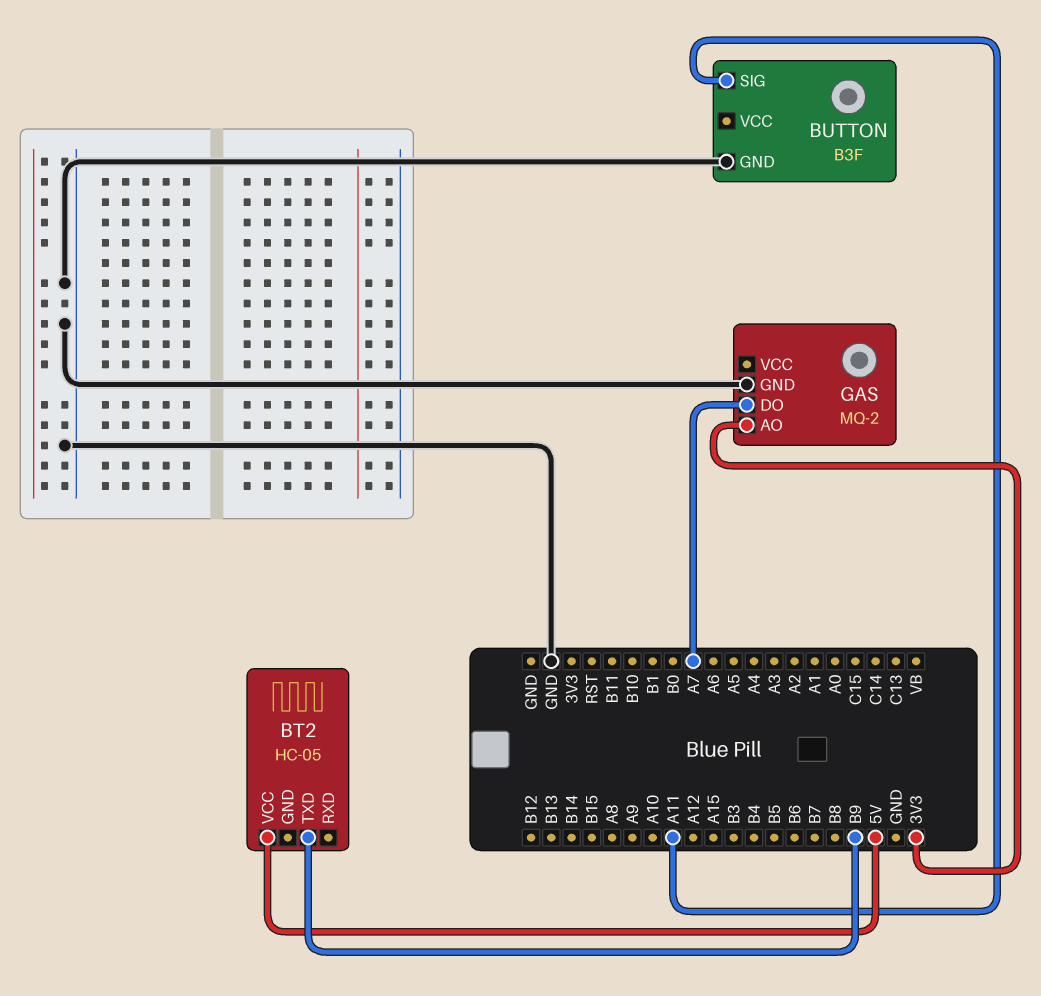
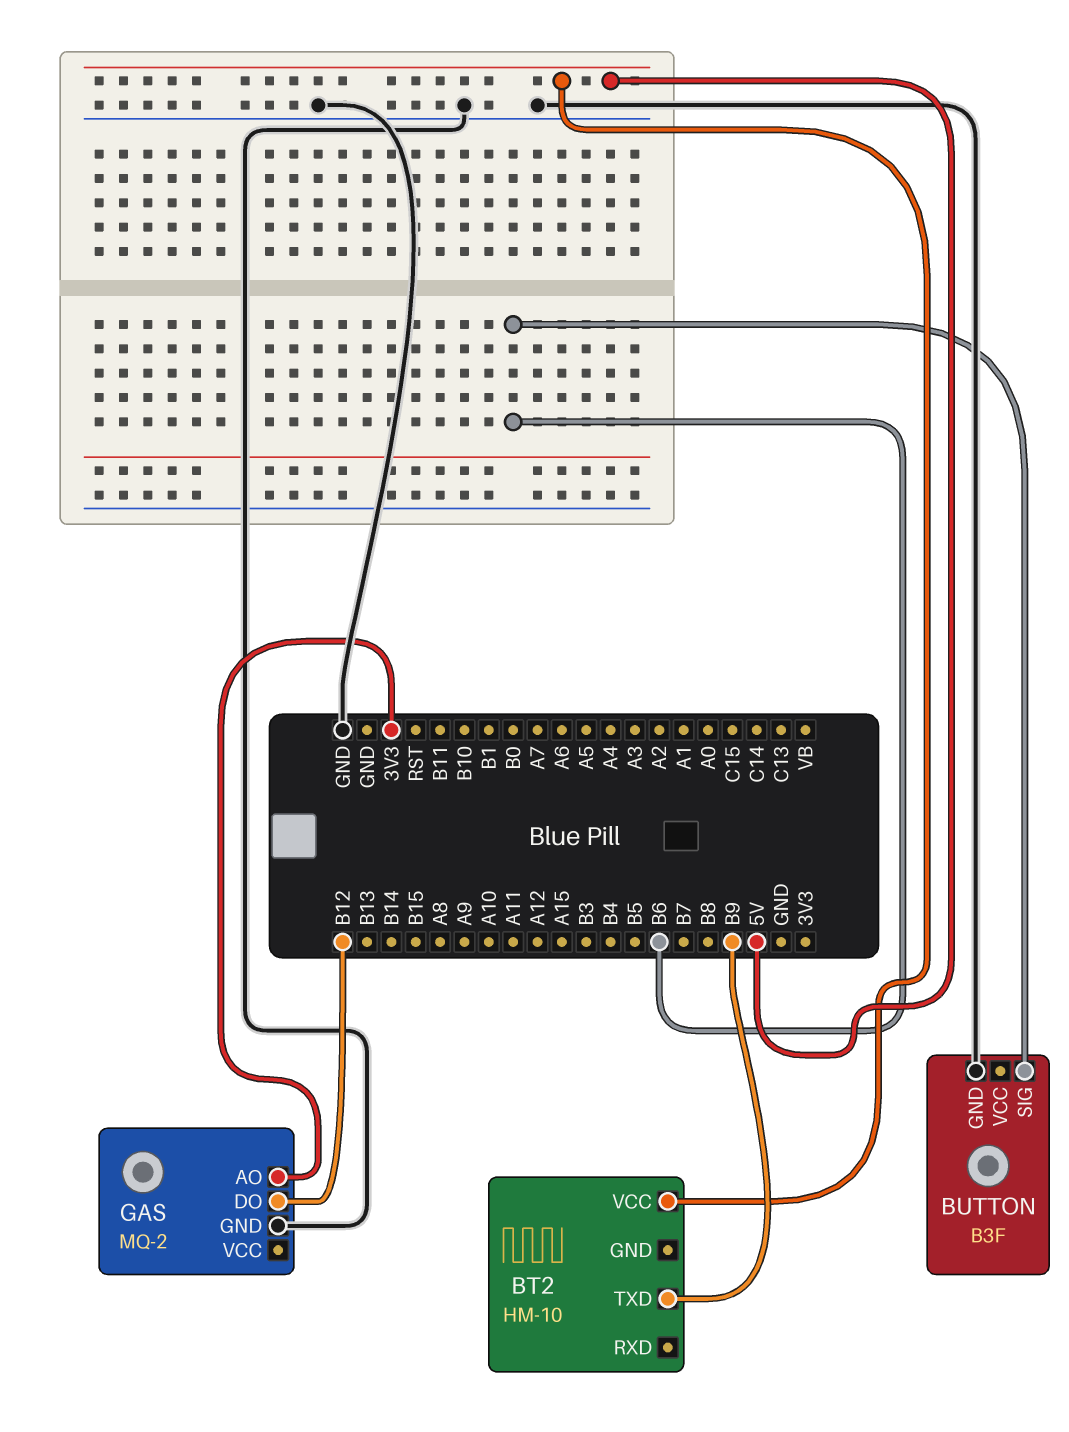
BT2: HC-05 -> HM-10
BUTTON pin SIG: A11 -> B6
GAS pin DO: A7 -> B12

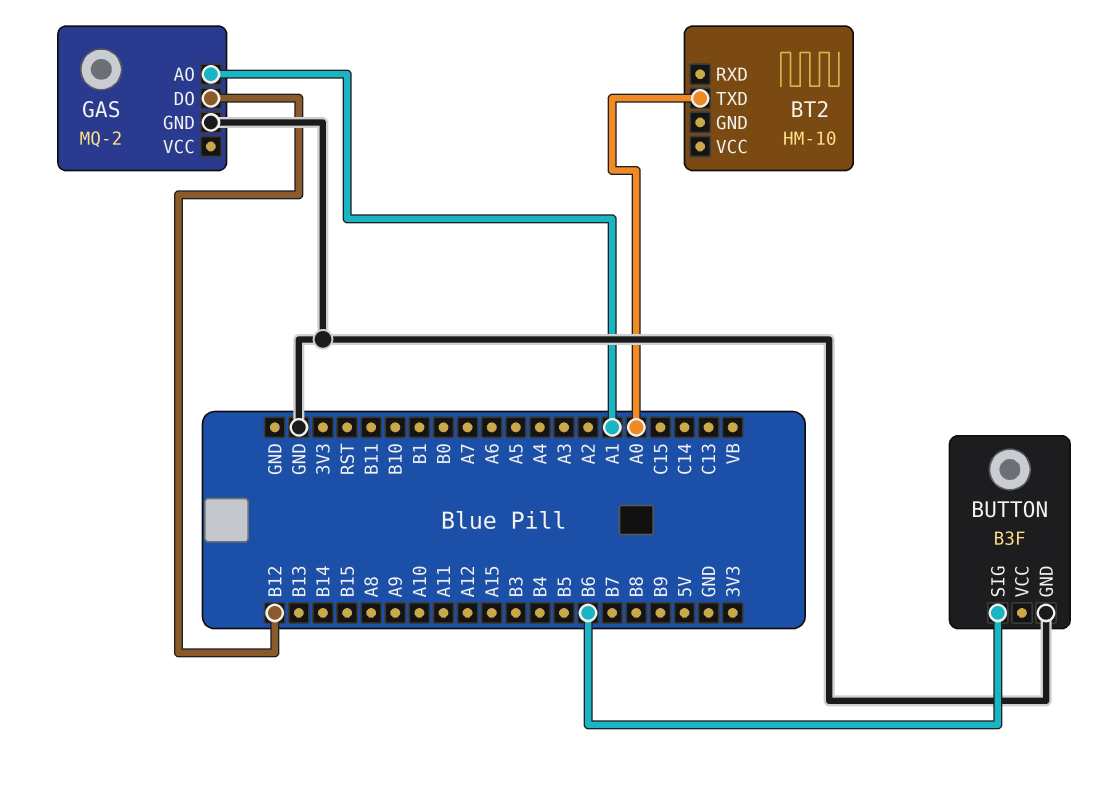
BT2 pin TXD: B9 -> A0
BT2 pin VCC: 5V -> none
GAS pin AO: 3V3 -> A1

